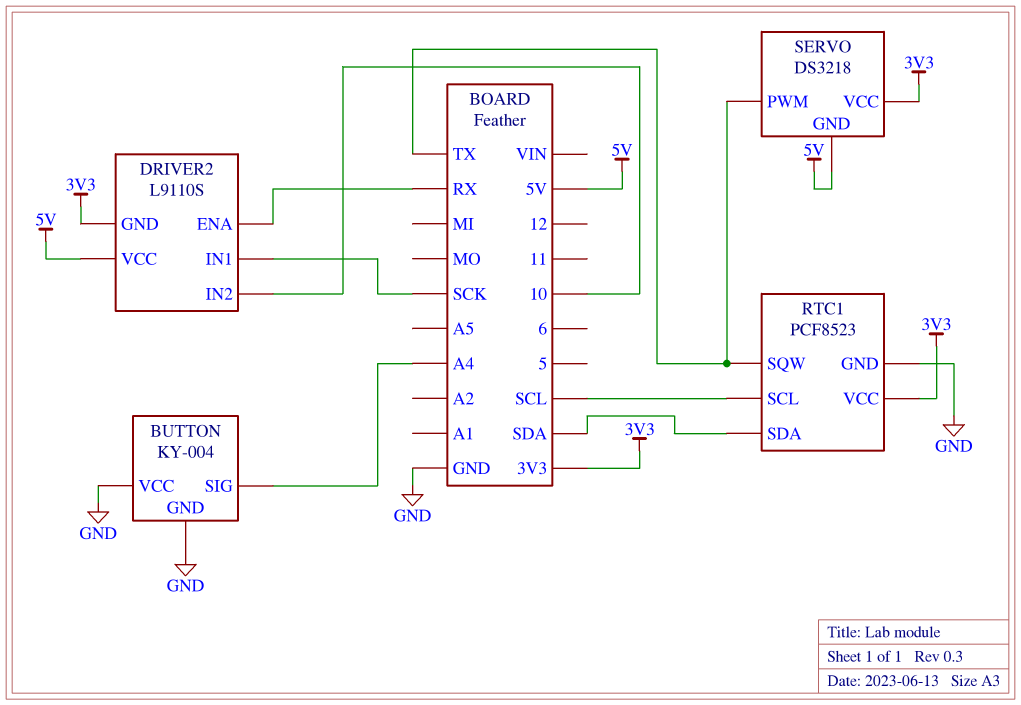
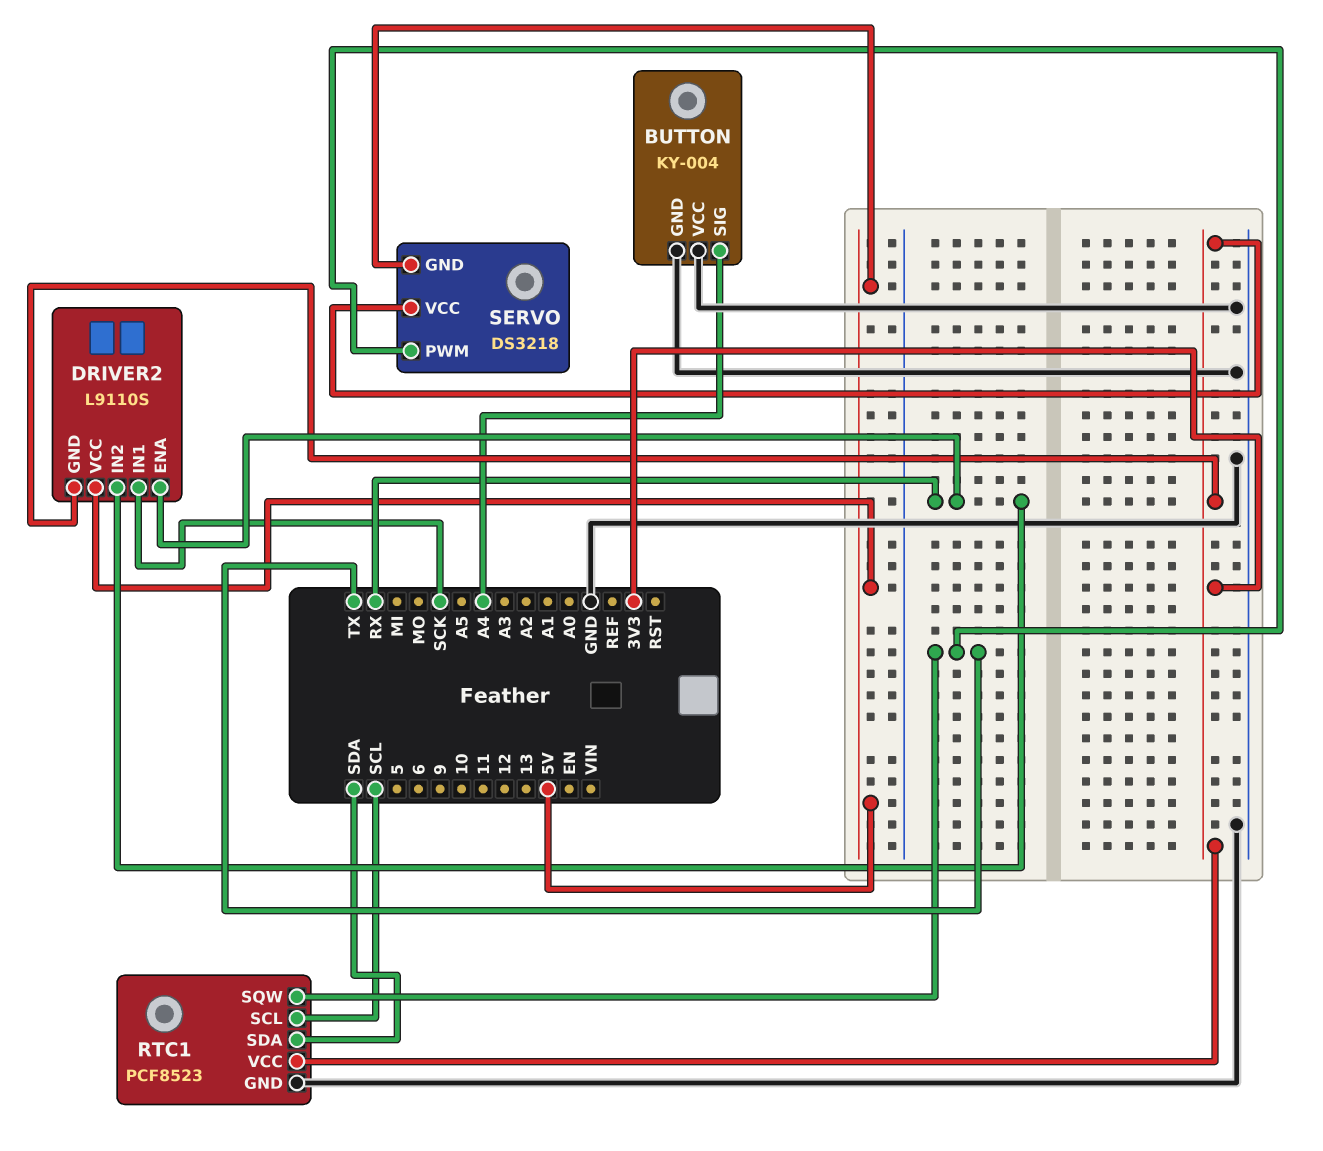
DRIVER2 pin IN2: 10 -> RX

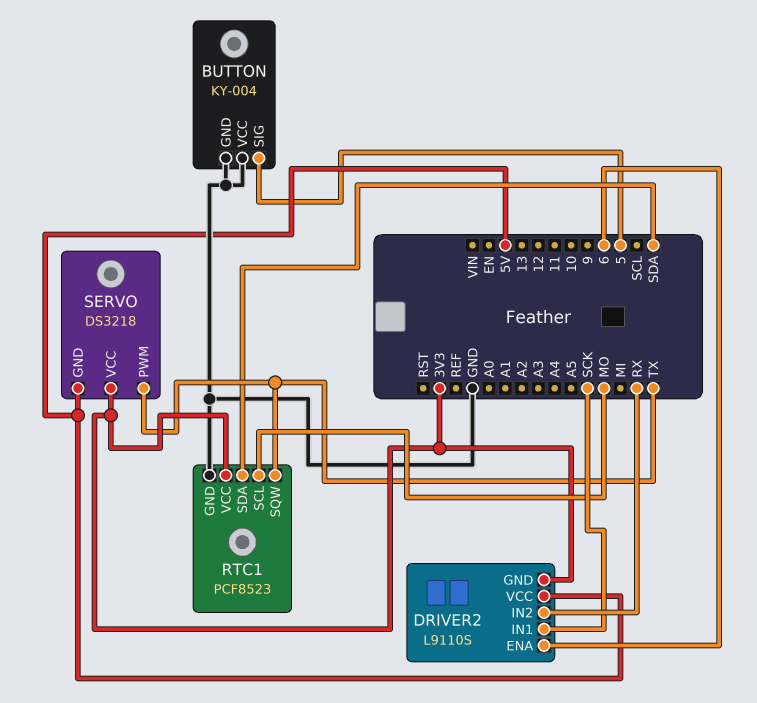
BUTTON pin SIG: A4 -> 5
DRIVER2 pin ENA: RX -> 6
RTC1 pin SCL: SCL -> MO

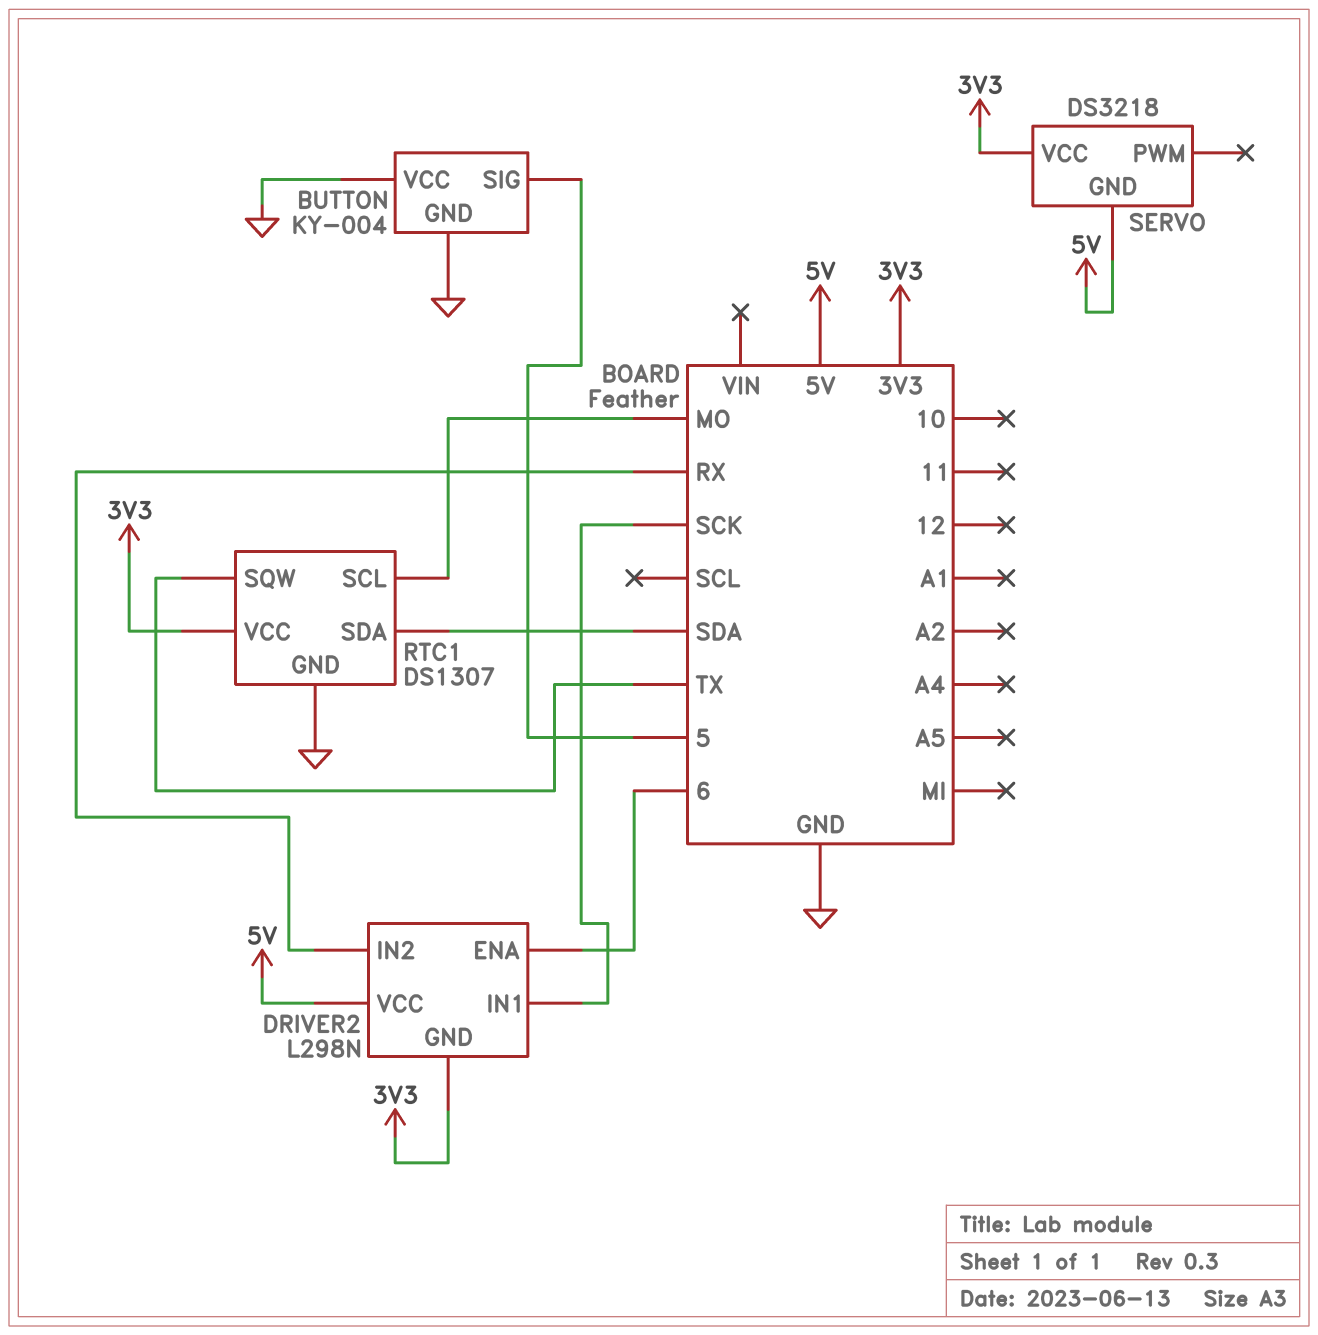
DRIVER2: L9110S -> L298N
RTC1: PCF8523 -> DS1307
SERVO pin PWM: TX -> none

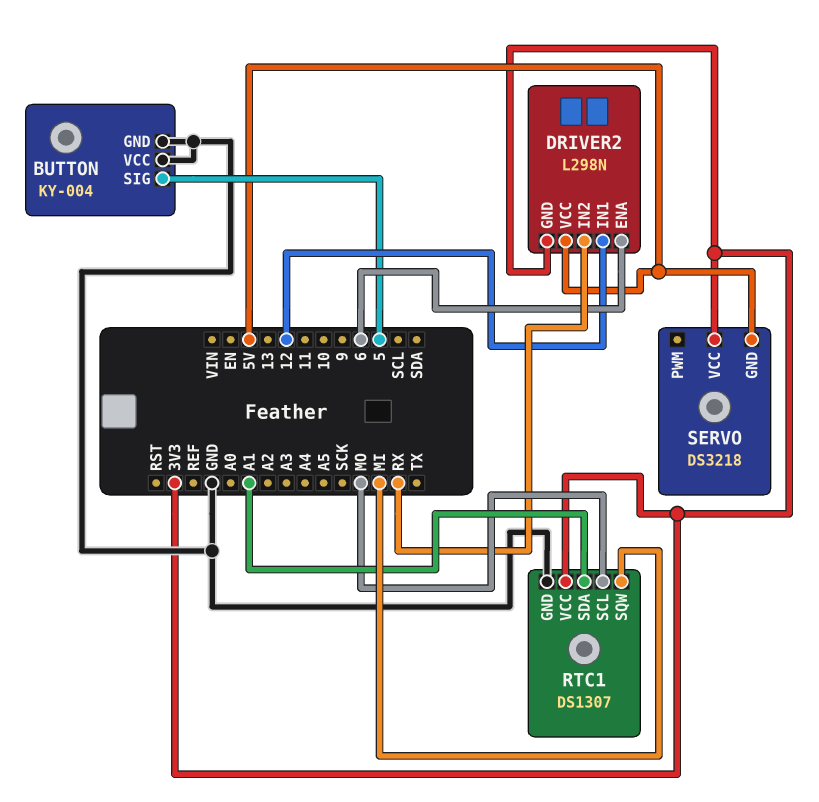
DRIVER2 pin IN1: SCK -> 12
RTC1 pin SDA: SDA -> A1
RTC1 pin SQW: TX -> MI

